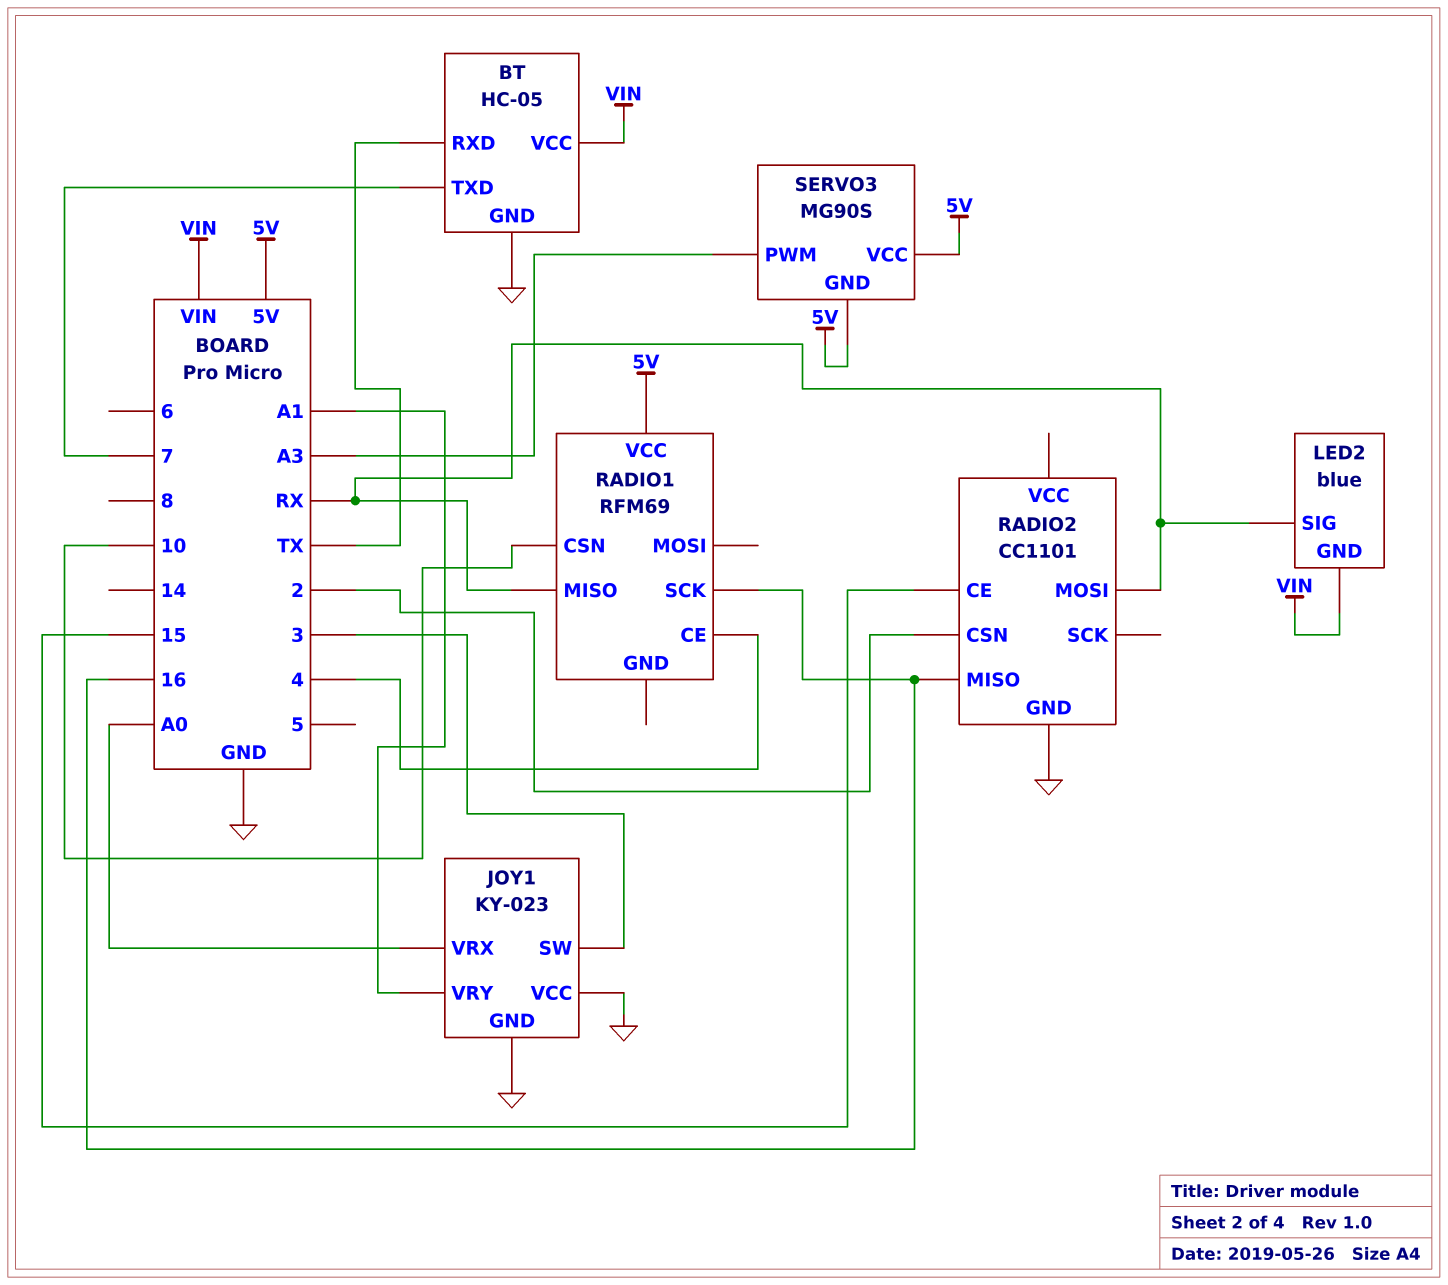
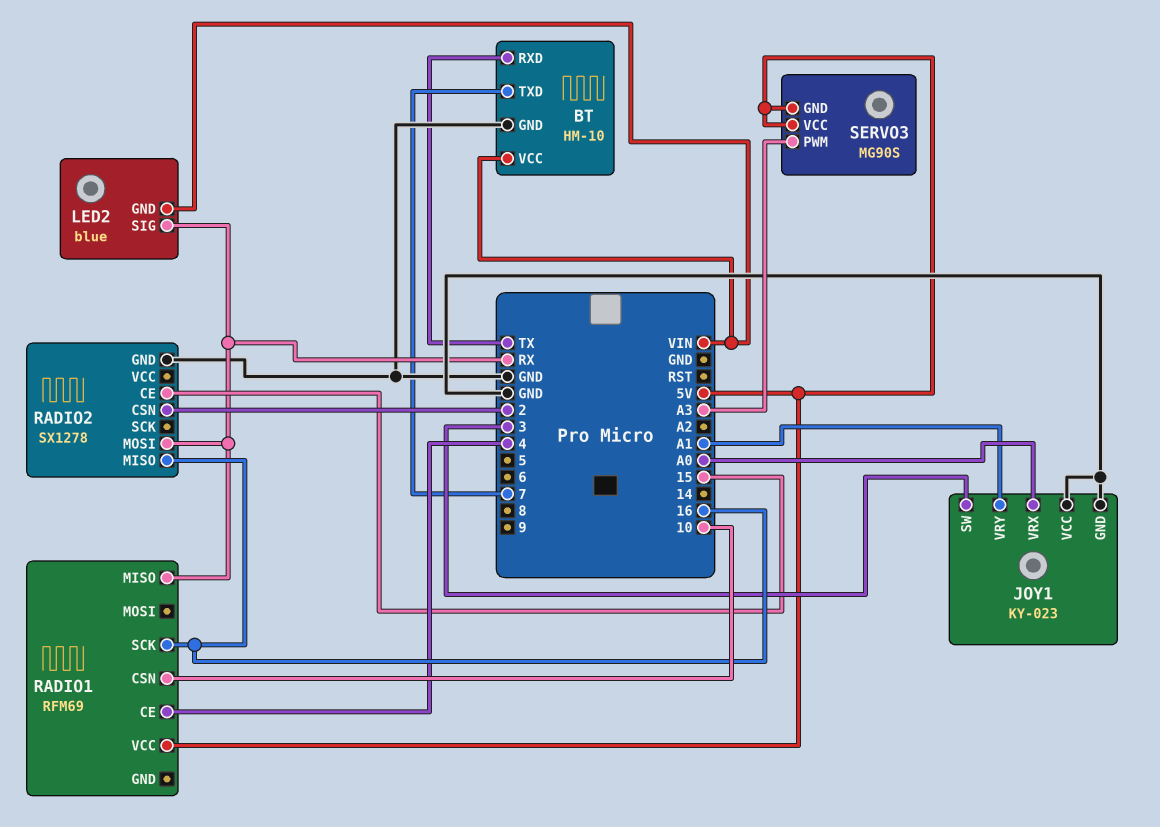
BT: HC-05 -> HM-10
RADIO2: CC1101 -> SX1278

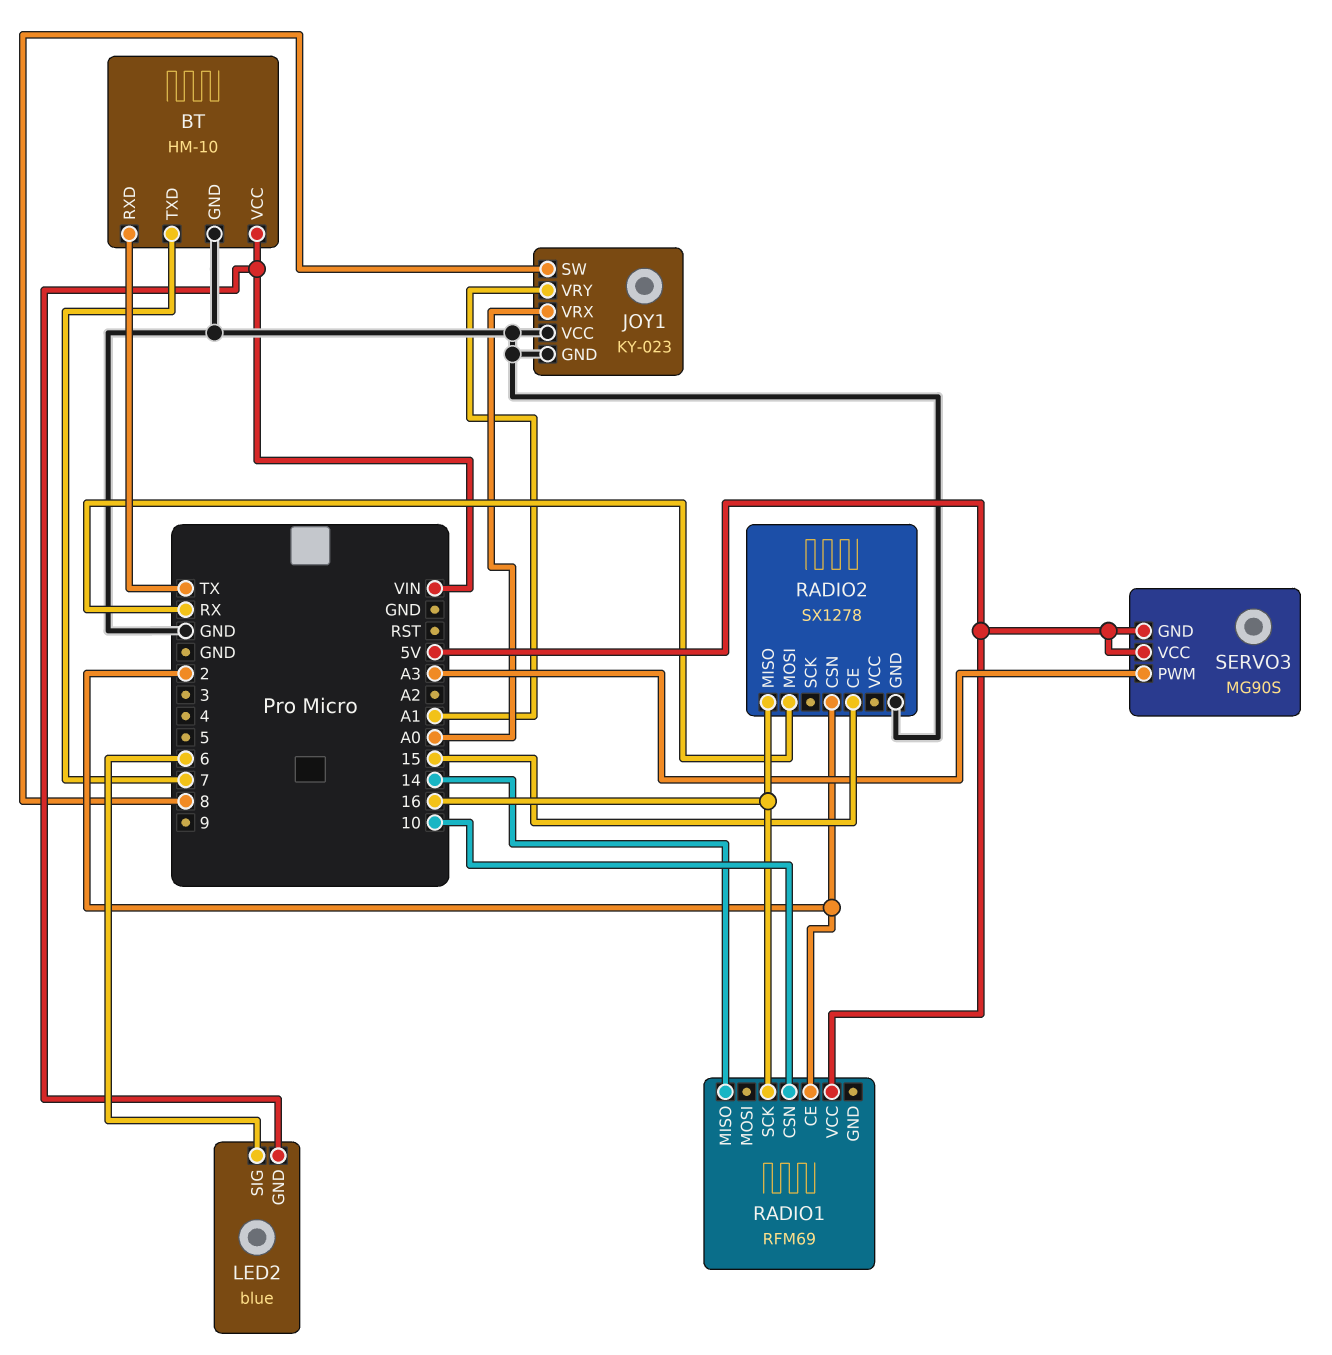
JOY1 pin SW: 3 -> 8
LED2 pin SIG: RX -> 6
RADIO1 pin CE: 4 -> 2
RADIO1 pin MISO: RX -> 14

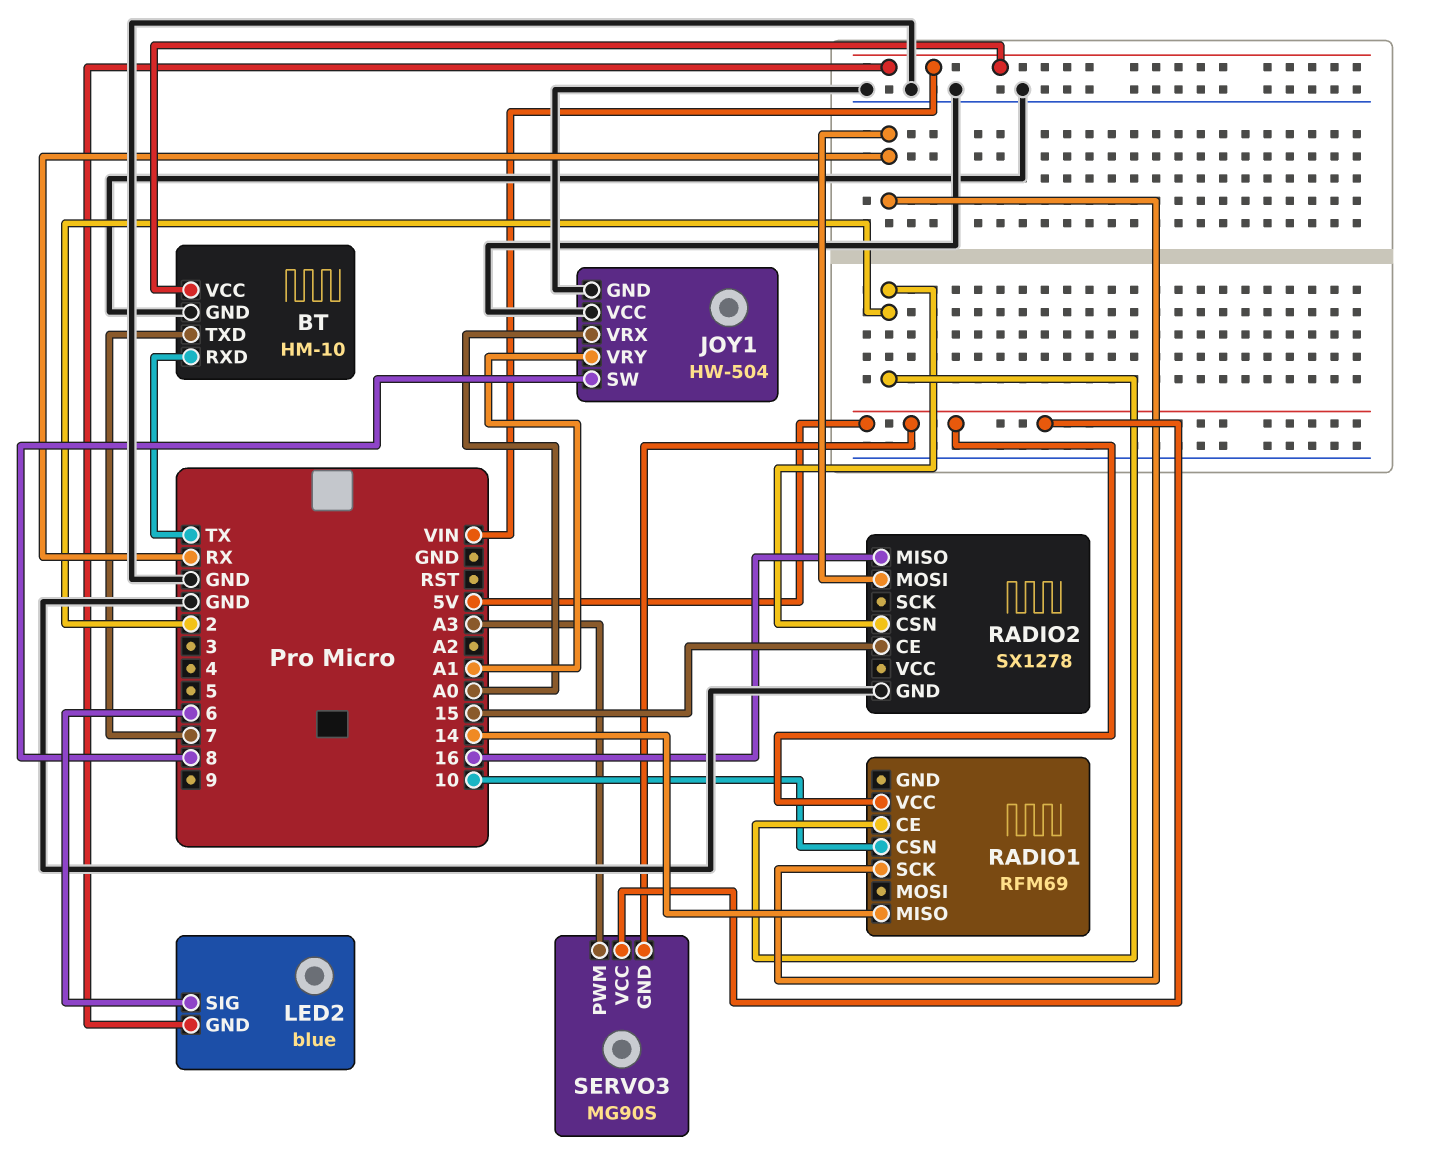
JOY1: KY-023 -> HW-504
RADIO1 pin SCK: 16 -> RX

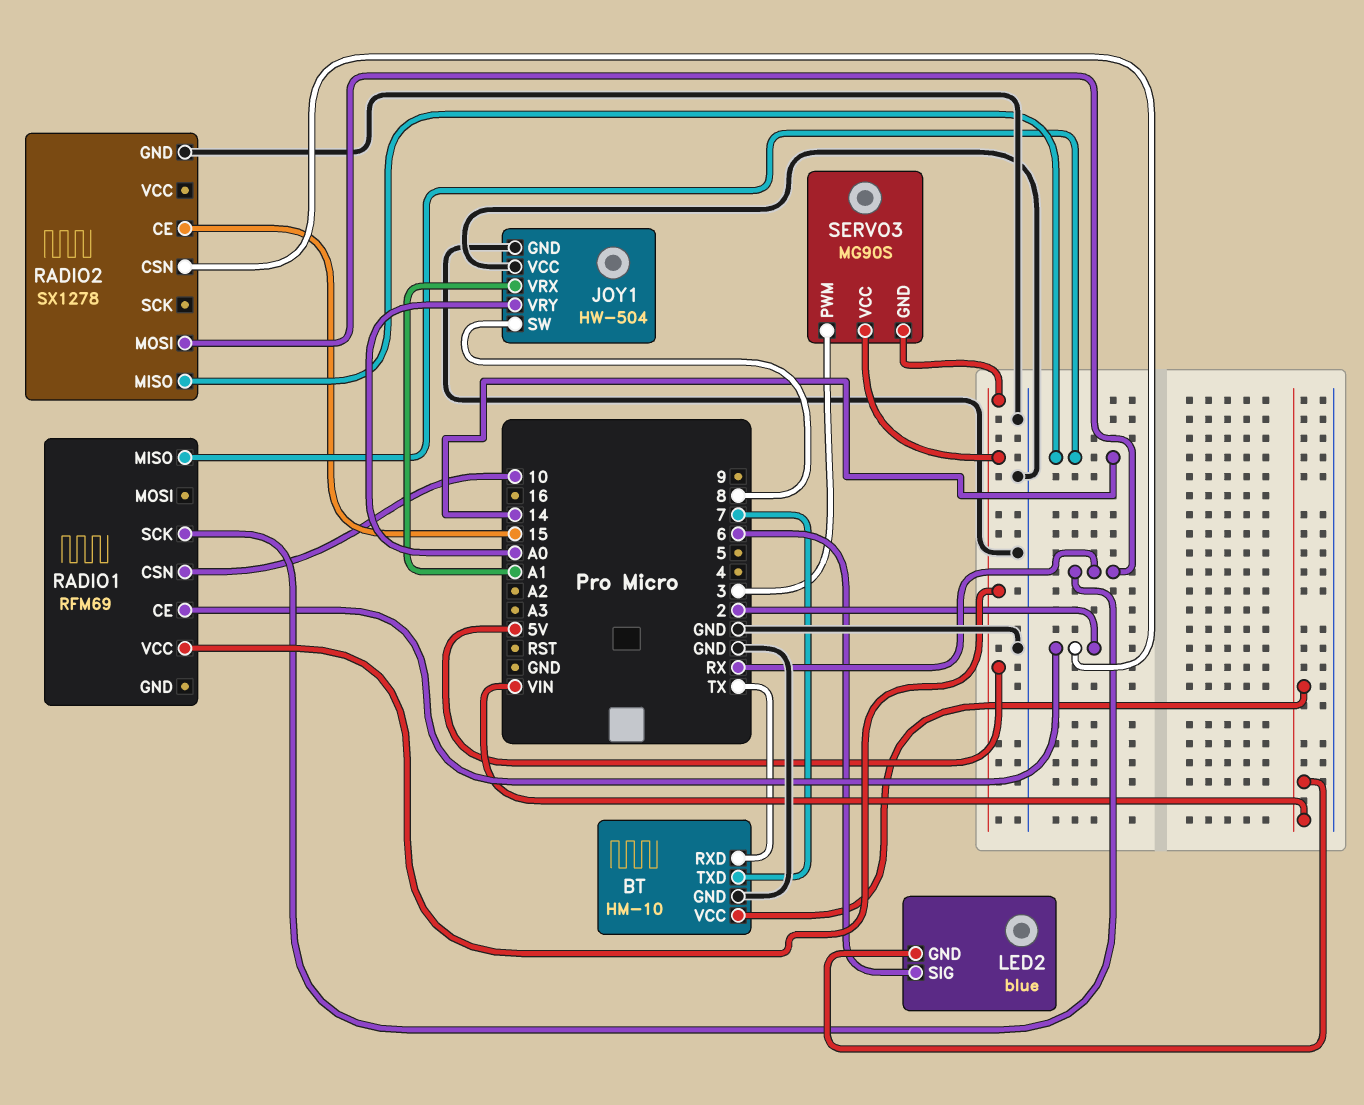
JOY1 pin VRX: A0 -> A1
JOY1 pin VRY: A1 -> A0
RADIO2 pin MISO: 16 -> 14
SERVO3 pin PWM: A3 -> 3

